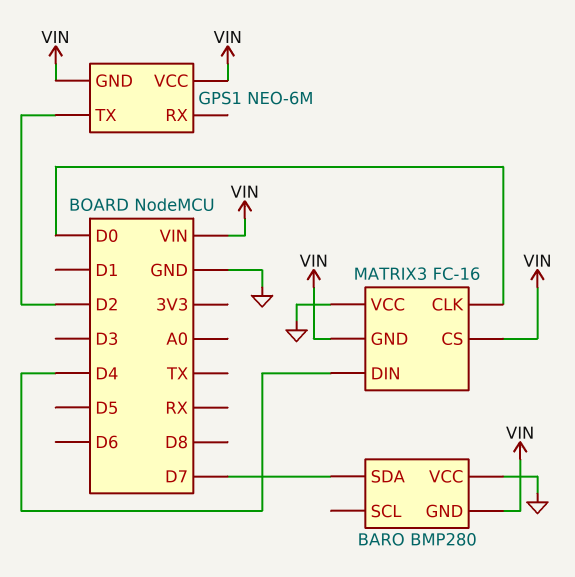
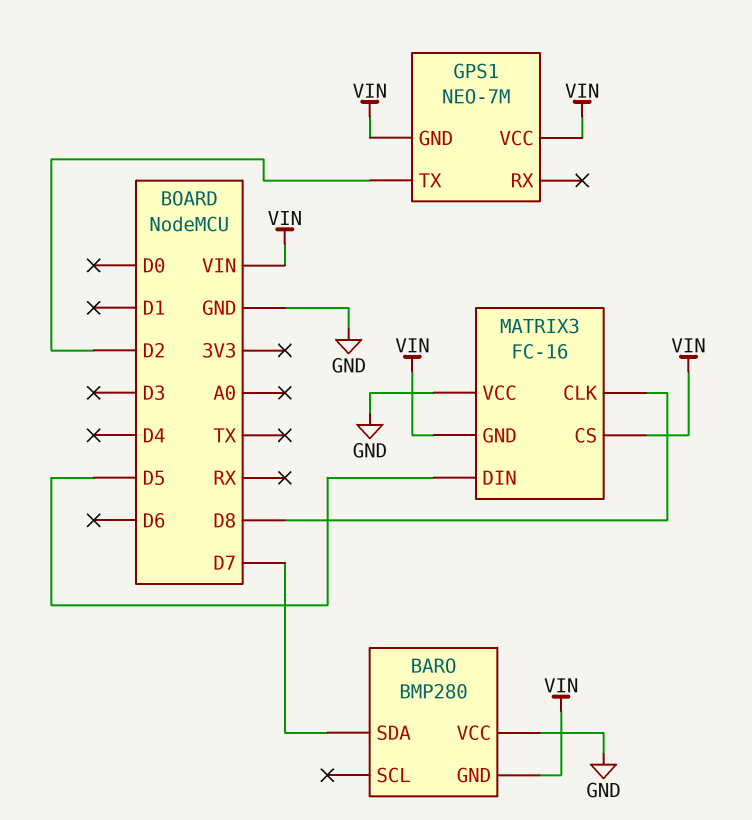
GPS1: NEO-6M -> NEO-7M
MATRIX3 pin CLK: D0 -> D8
MATRIX3 pin DIN: D4 -> D5

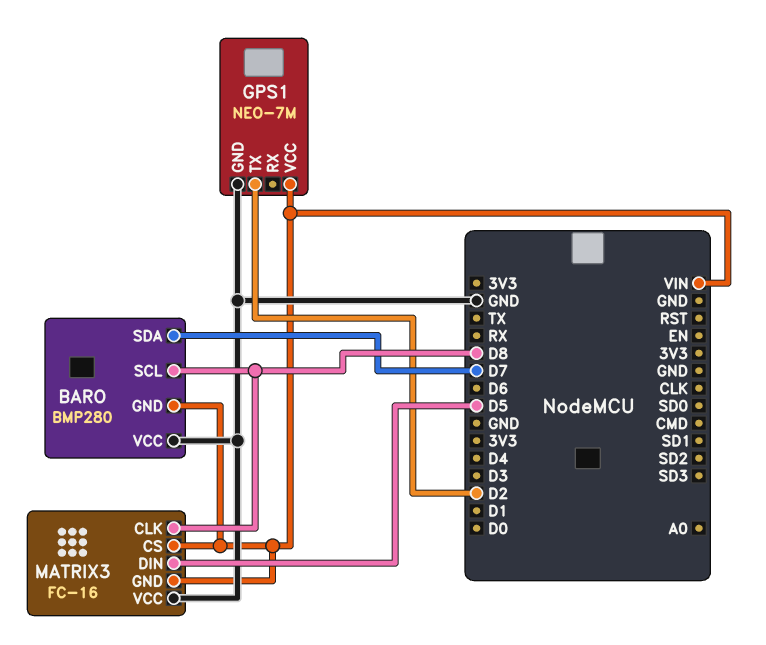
BARO pin SCL: none -> D8
GPS1 pin GND: VIN -> GND

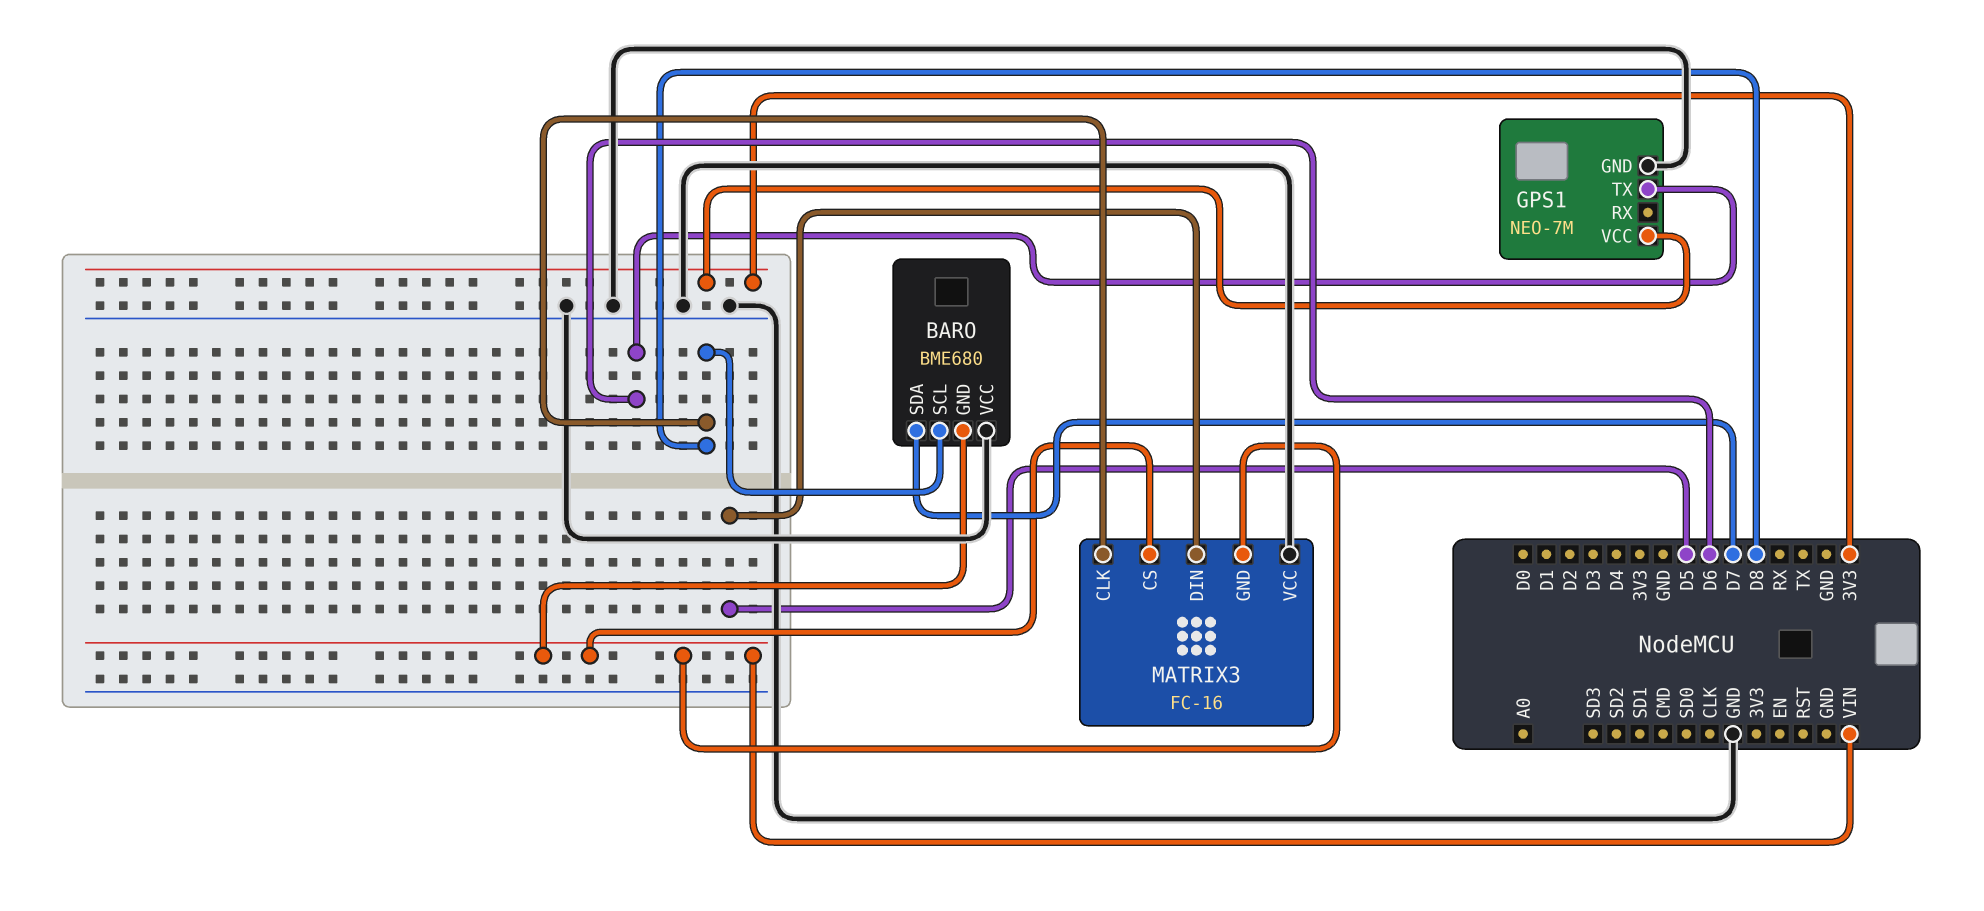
BARO: BMP280 -> BME680
GPS1 pin TX: D2 -> D6
GPS1 pin VCC: VIN -> 3V3

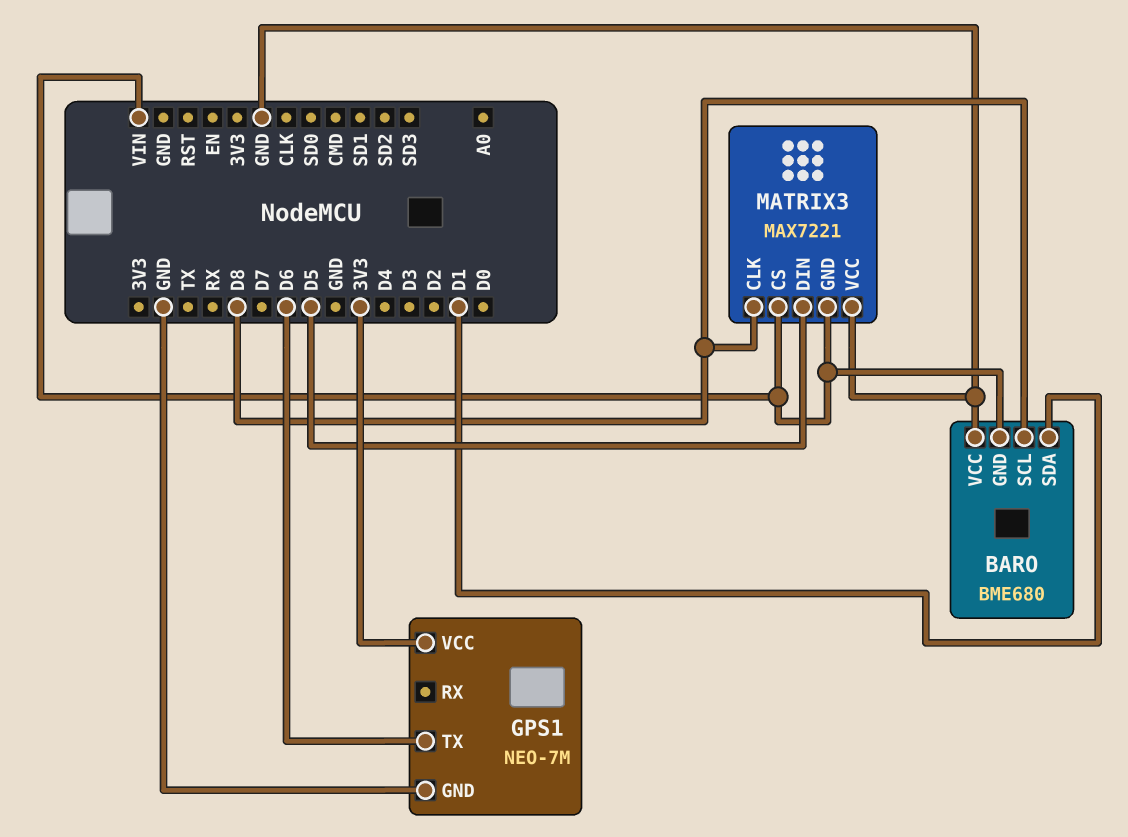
BARO pin SDA: D7 -> D1
MATRIX3: FC-16 -> MAX7221

